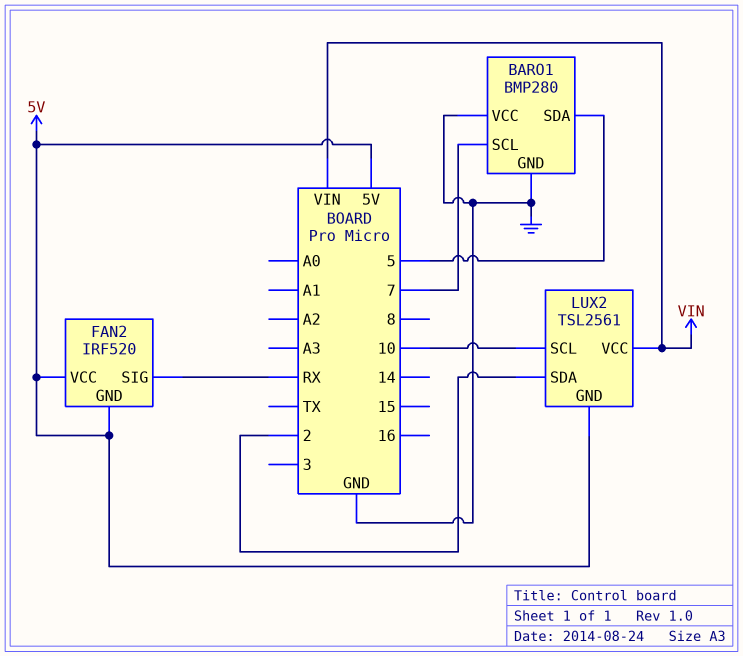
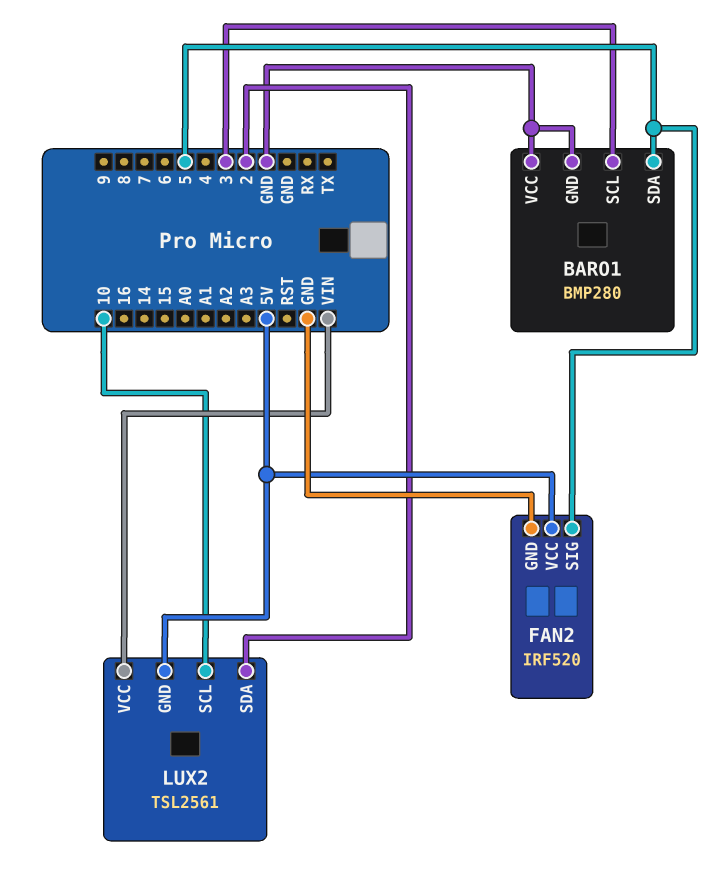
BARO1 pin SCL: 7 -> 3
FAN2 pin GND: 5V -> GND
FAN2 pin SIG: RX -> 5

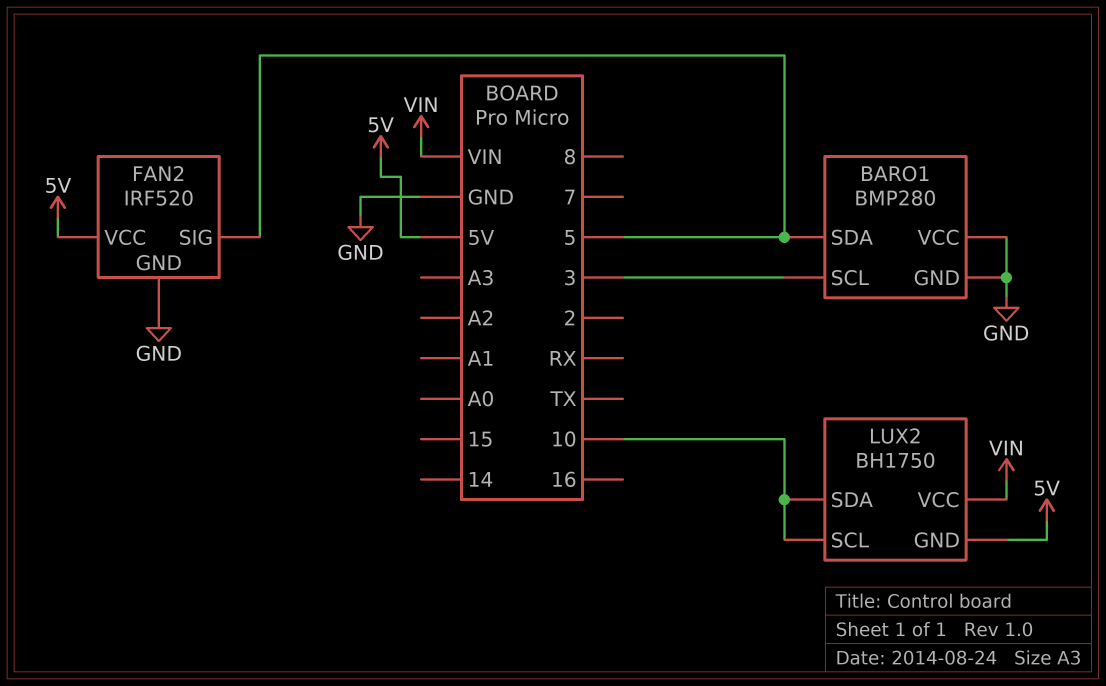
LUX2: TSL2561 -> BH1750
LUX2 pin SDA: 2 -> 10

